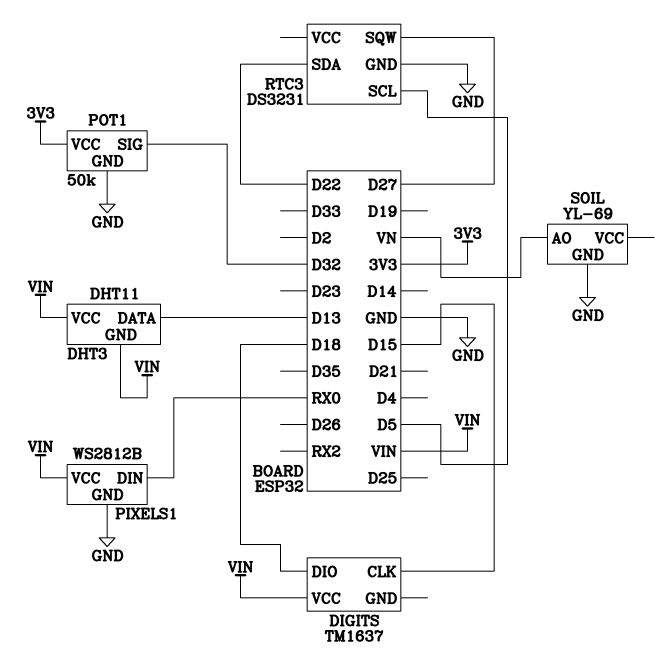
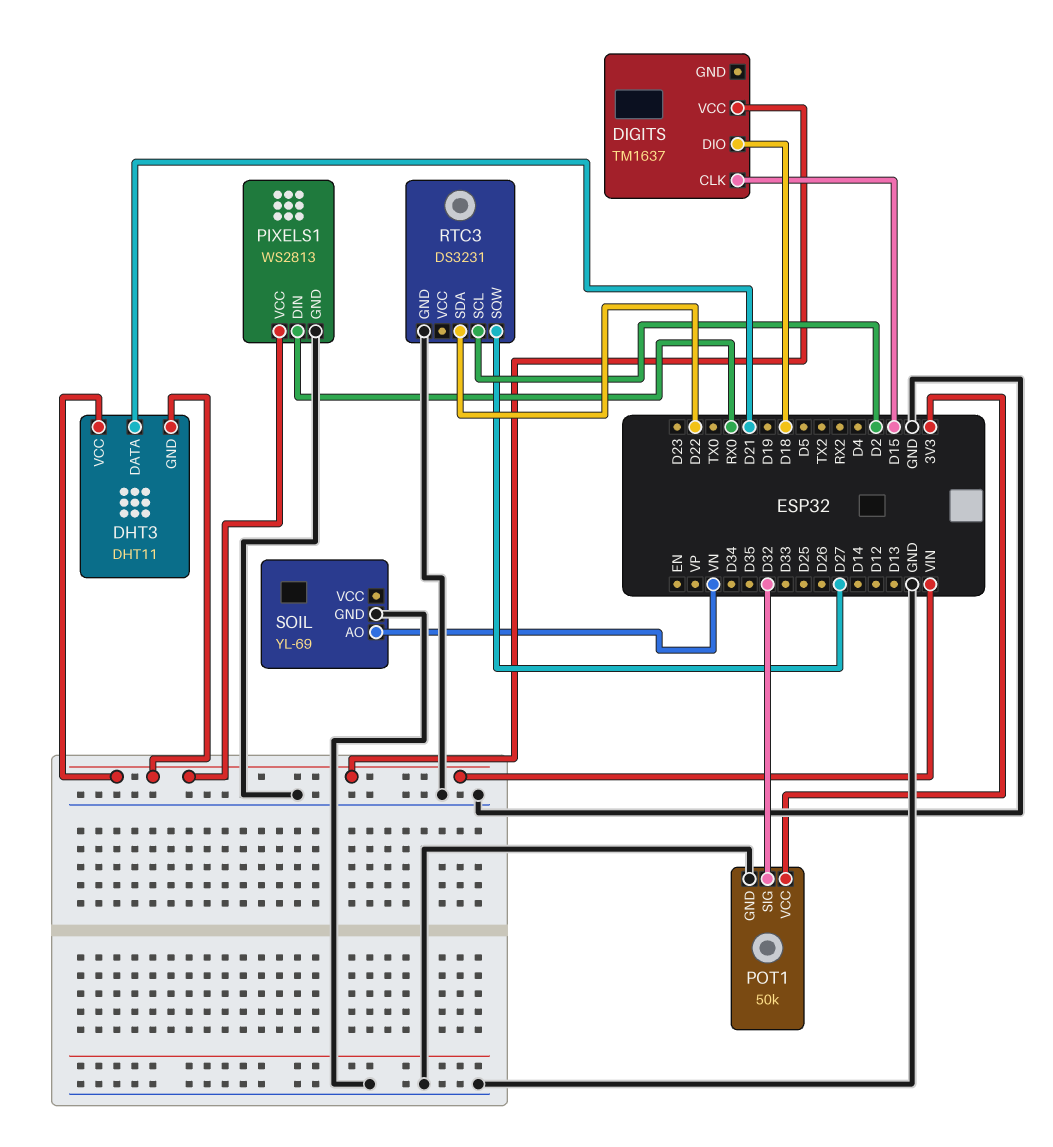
DHT3 pin DATA: D13 -> D21
PIXELS1: WS2812B -> WS2813
RTC3 pin SCL: D5 -> D2

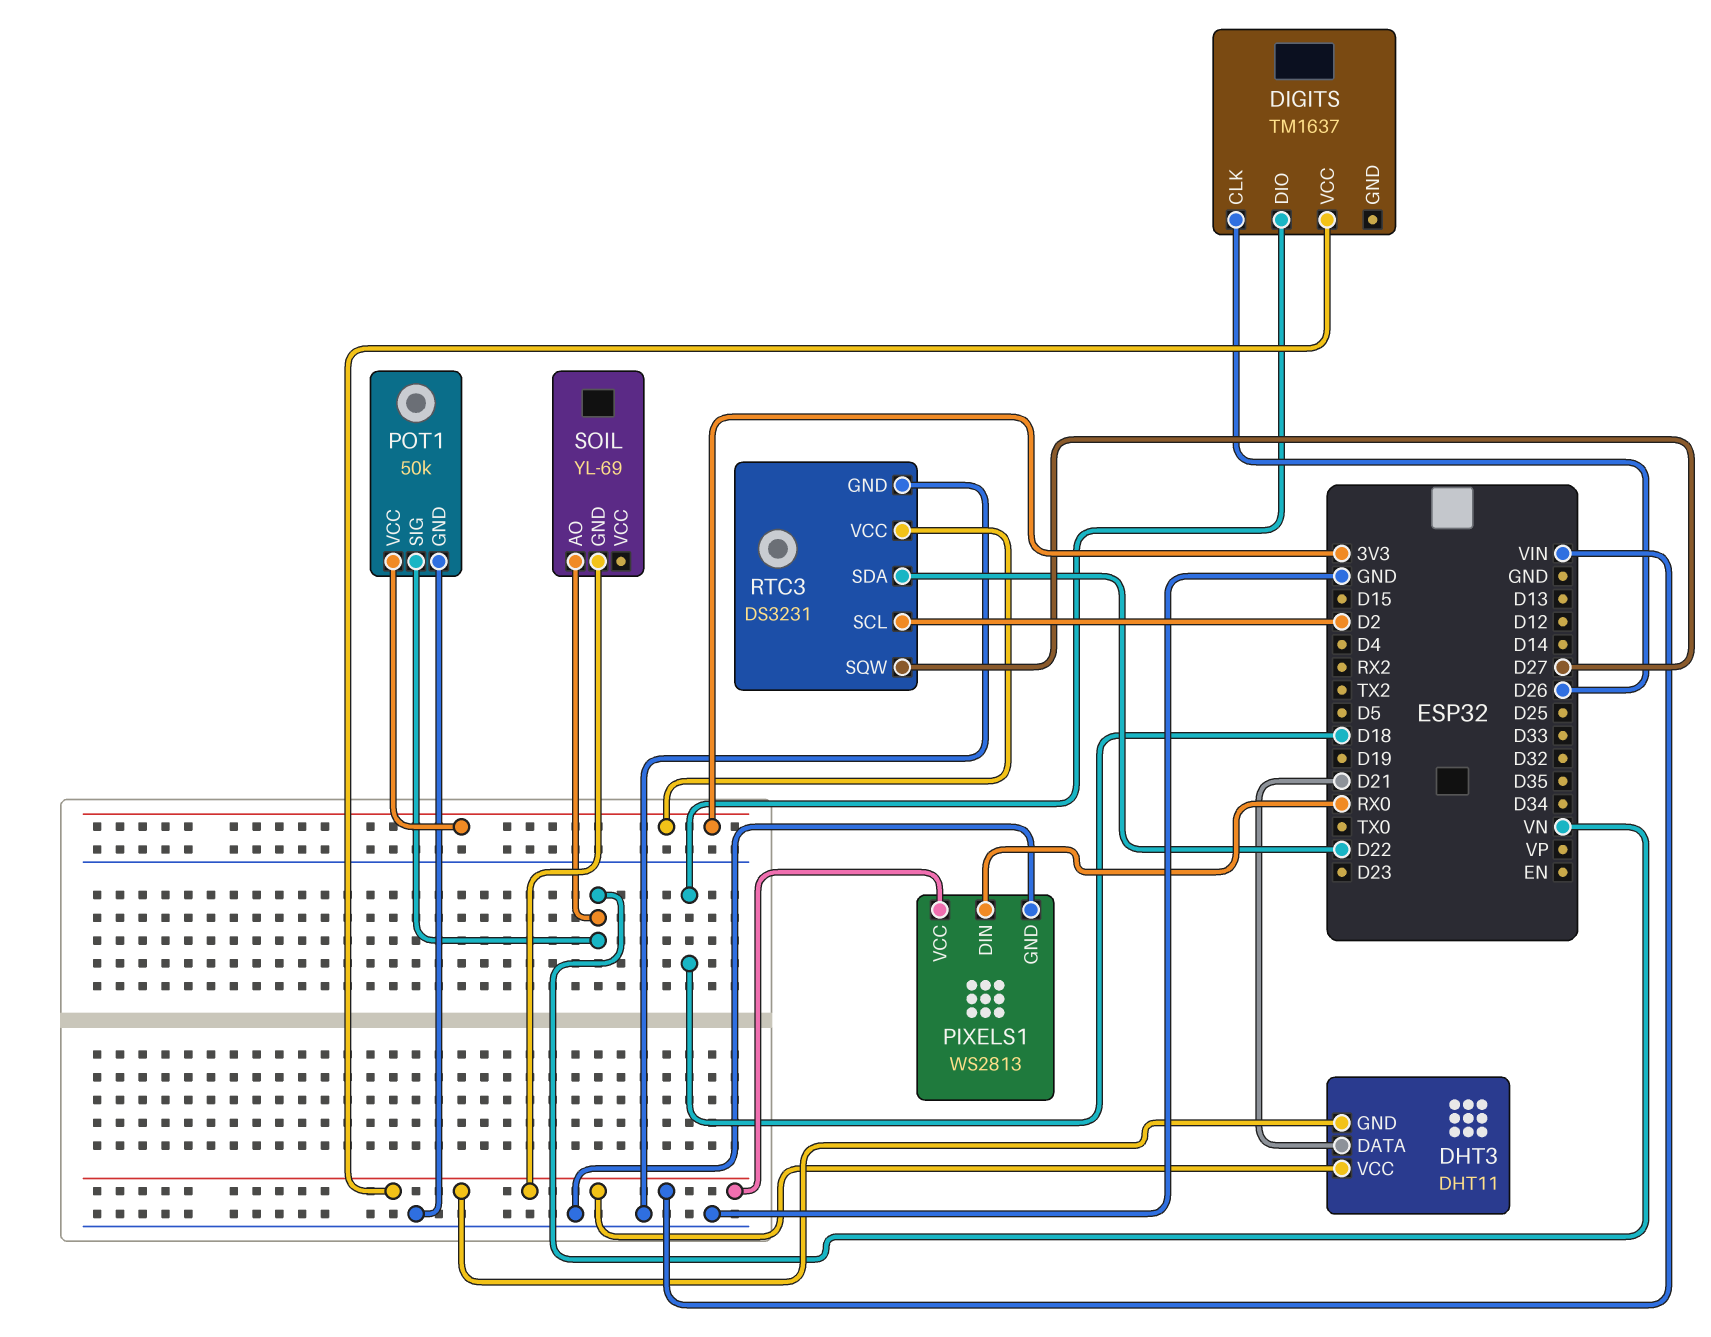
DIGITS pin CLK: D15 -> D26
POT1 pin SIG: D32 -> VN
RTC3 pin VCC: none -> 3V3
SOIL pin GND: GND -> VIN

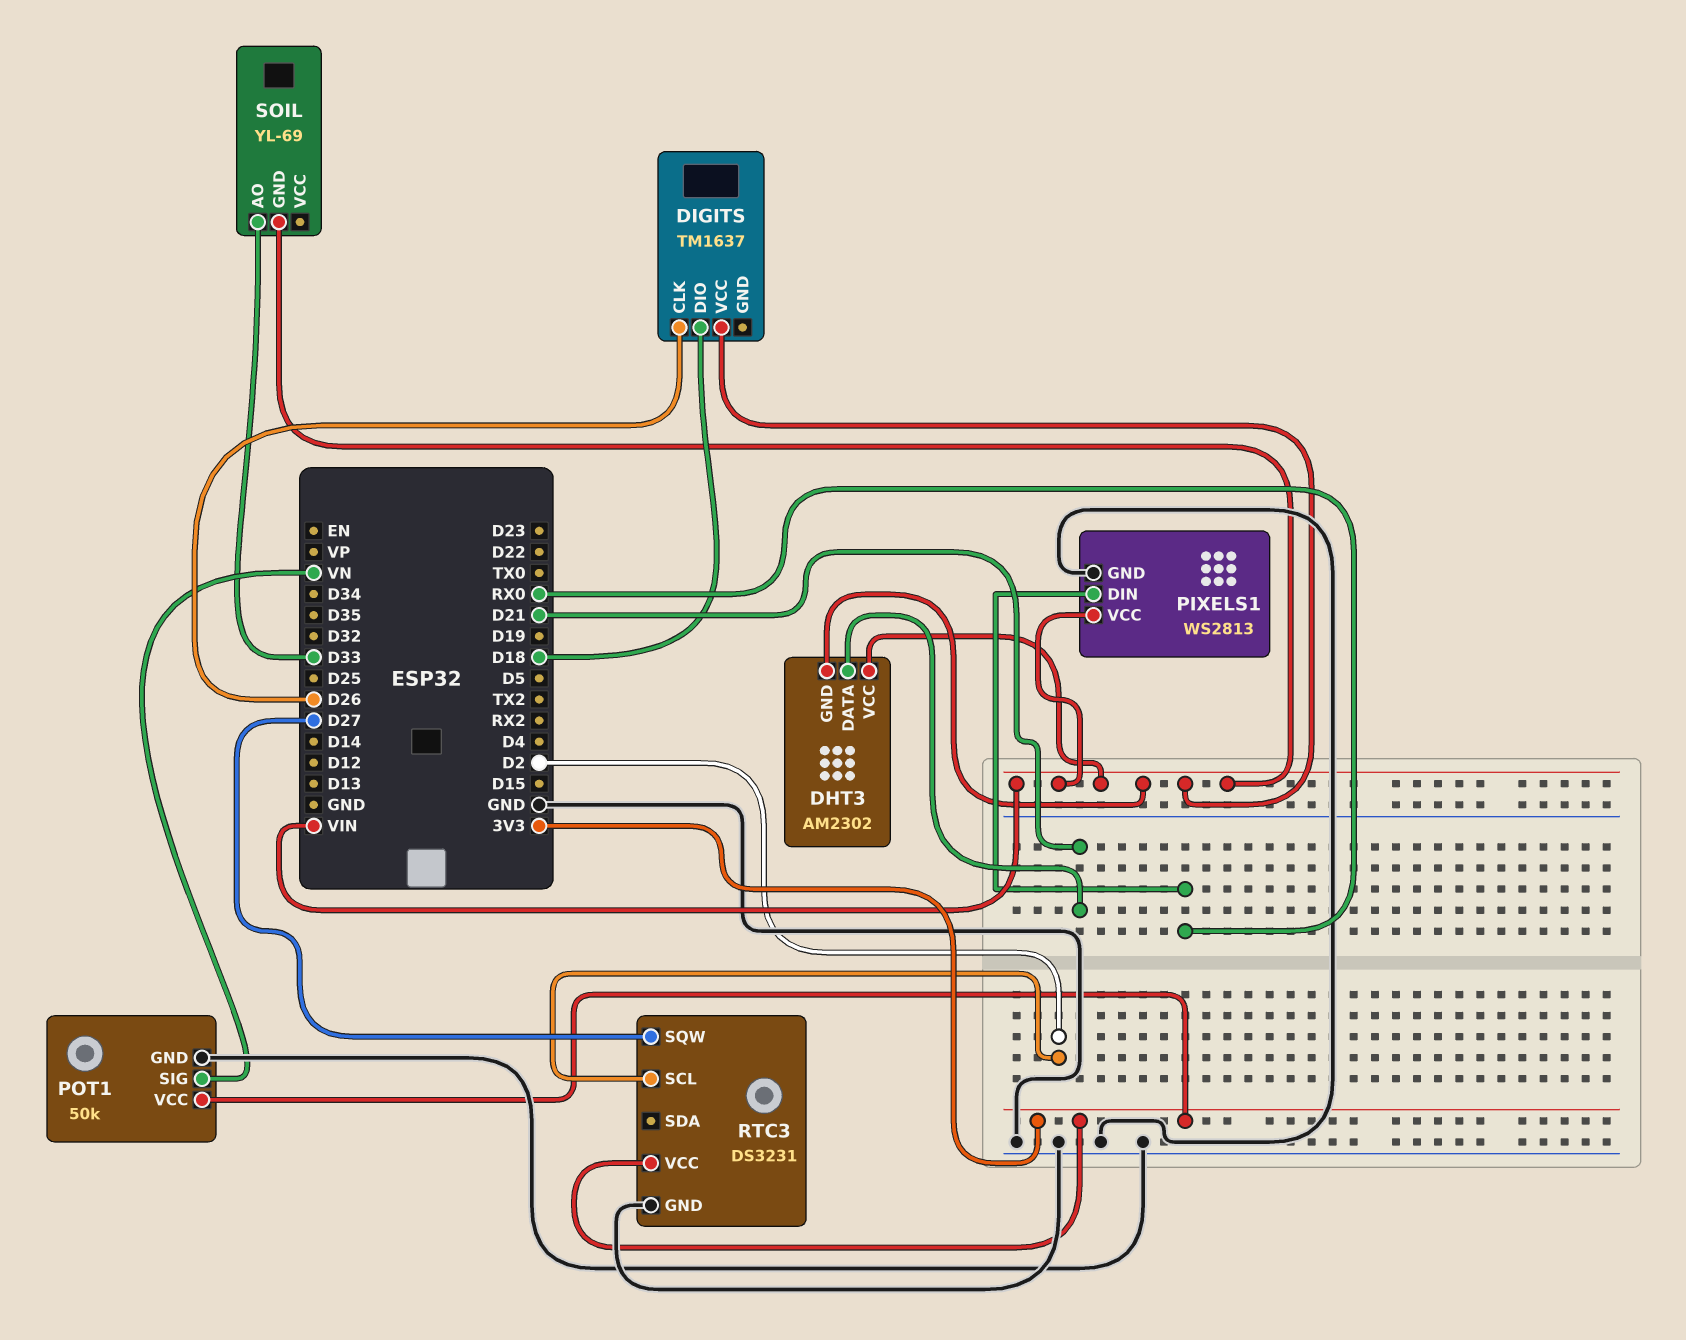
DHT3: DHT11 -> AM2302
RTC3 pin SDA: D22 -> none
SOIL pin AO: VN -> D33

